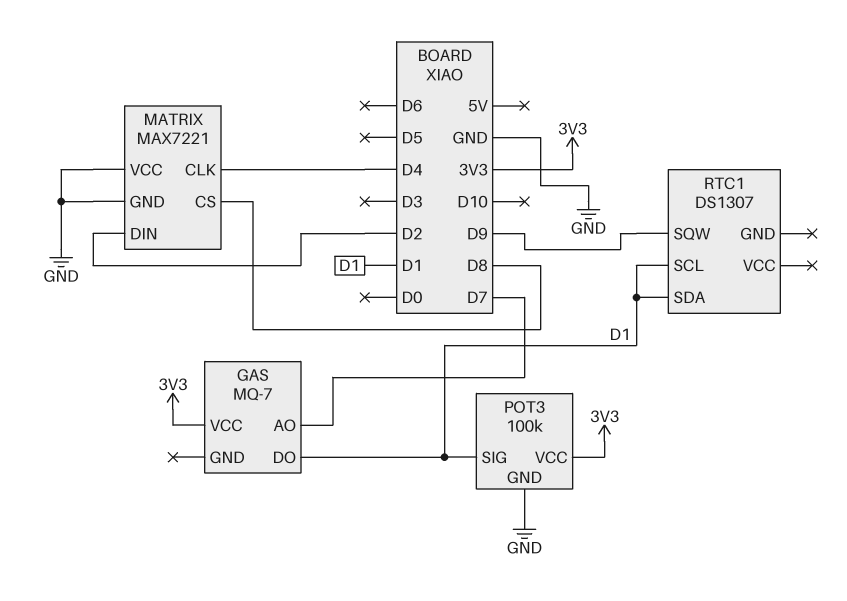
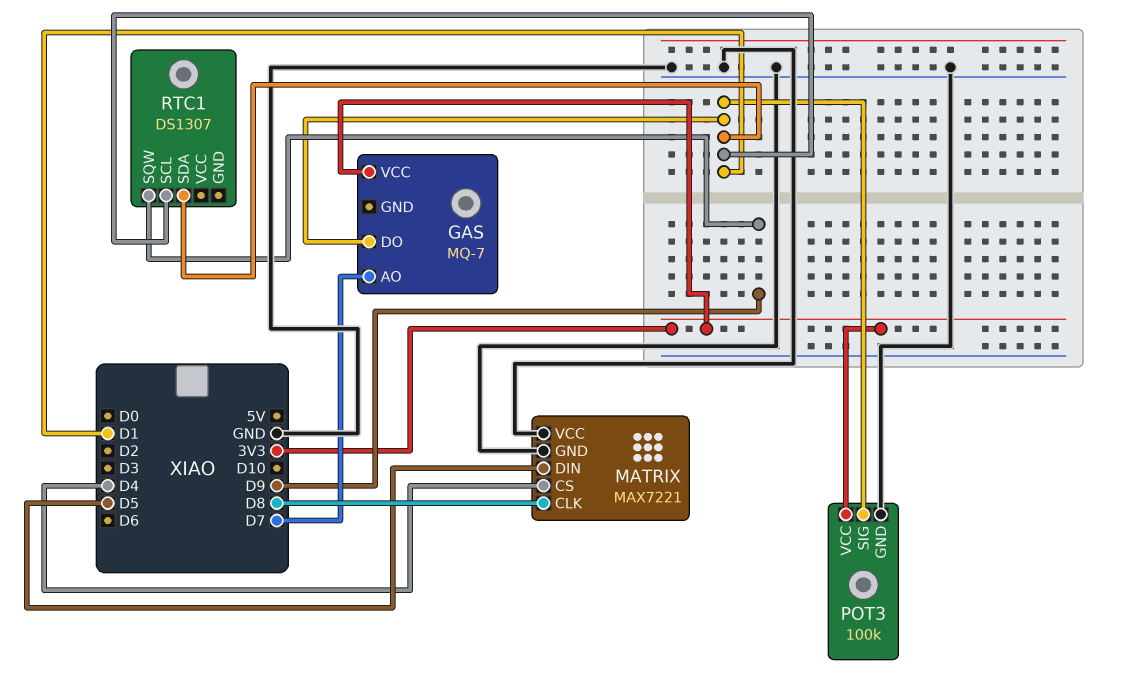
MATRIX pin CLK: D4 -> D8
MATRIX pin CS: D8 -> D4
MATRIX pin DIN: D2 -> D5

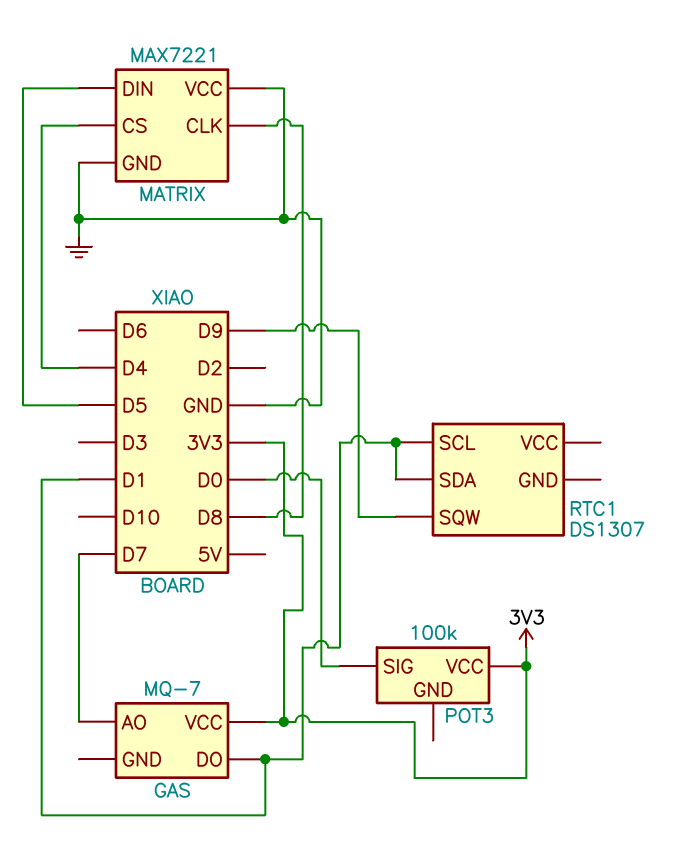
POT3 pin GND: GND -> none
POT3 pin SIG: D1 -> D0

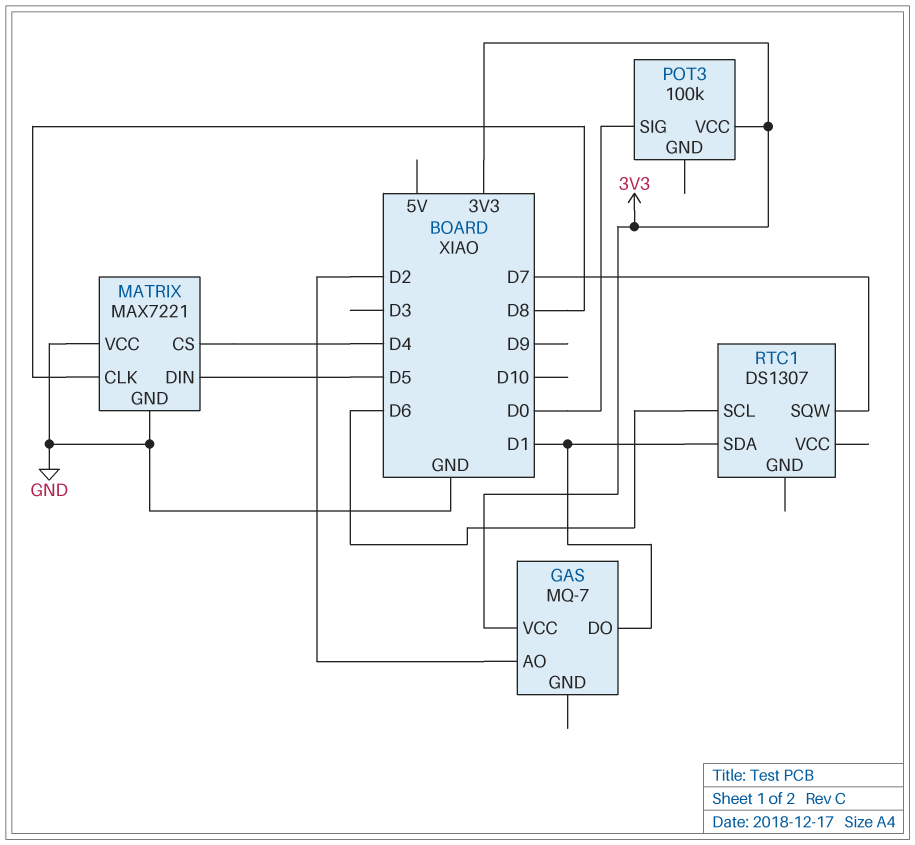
GAS pin AO: D7 -> D2
RTC1 pin SCL: D1 -> D6
RTC1 pin SQW: D9 -> D7

